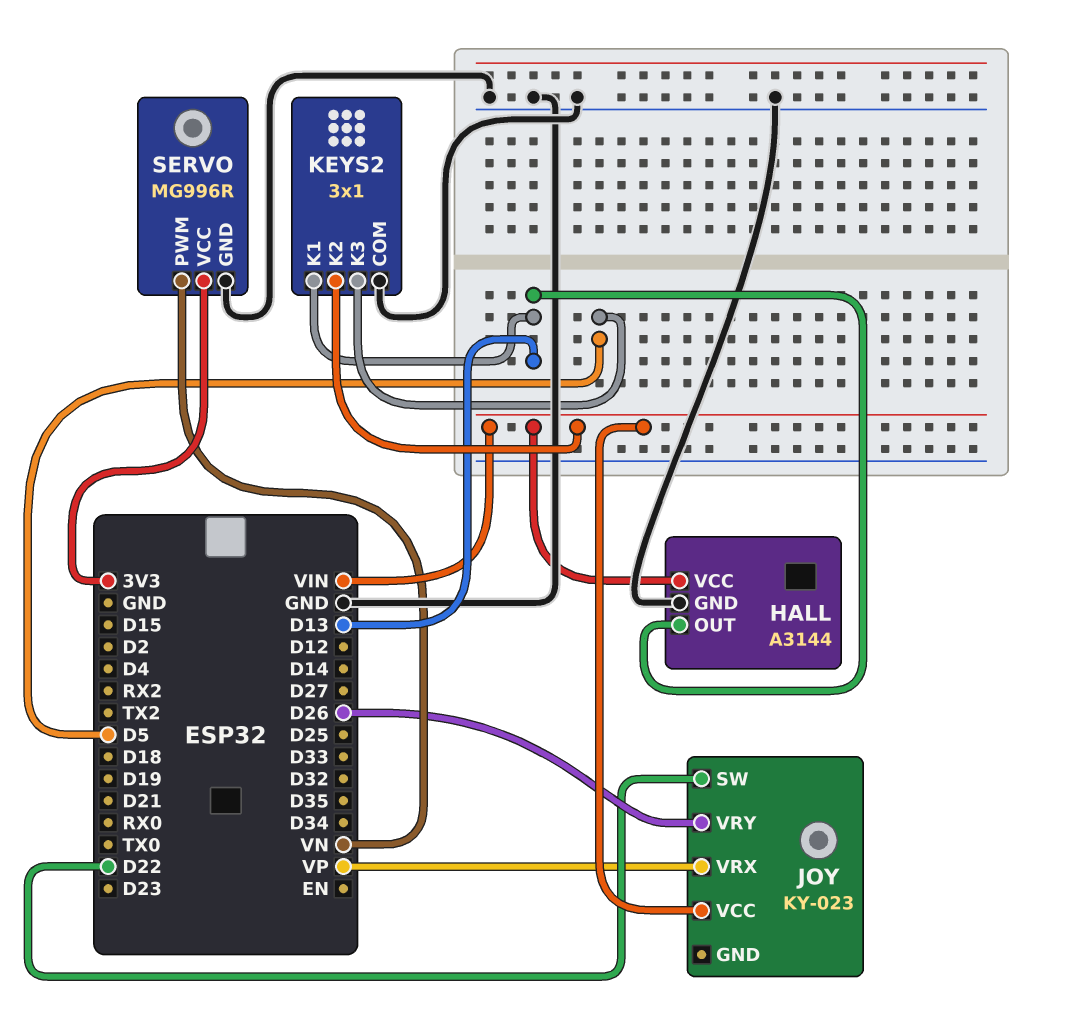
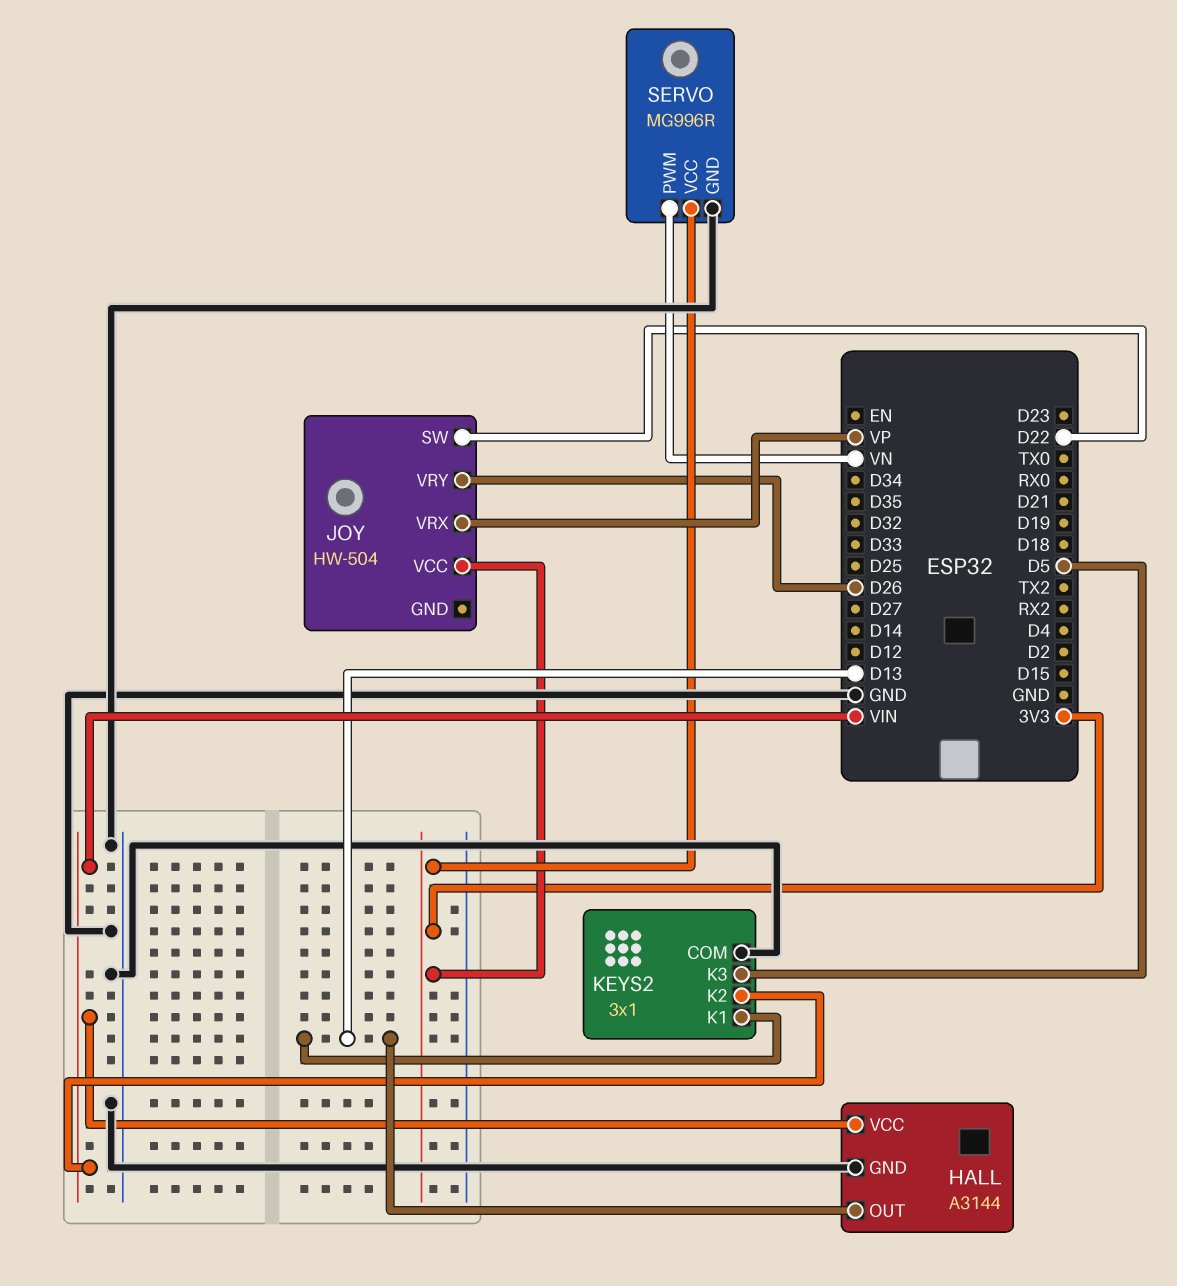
JOY: KY-023 -> HW-504
JOY pin VCC: VIN -> 3V3

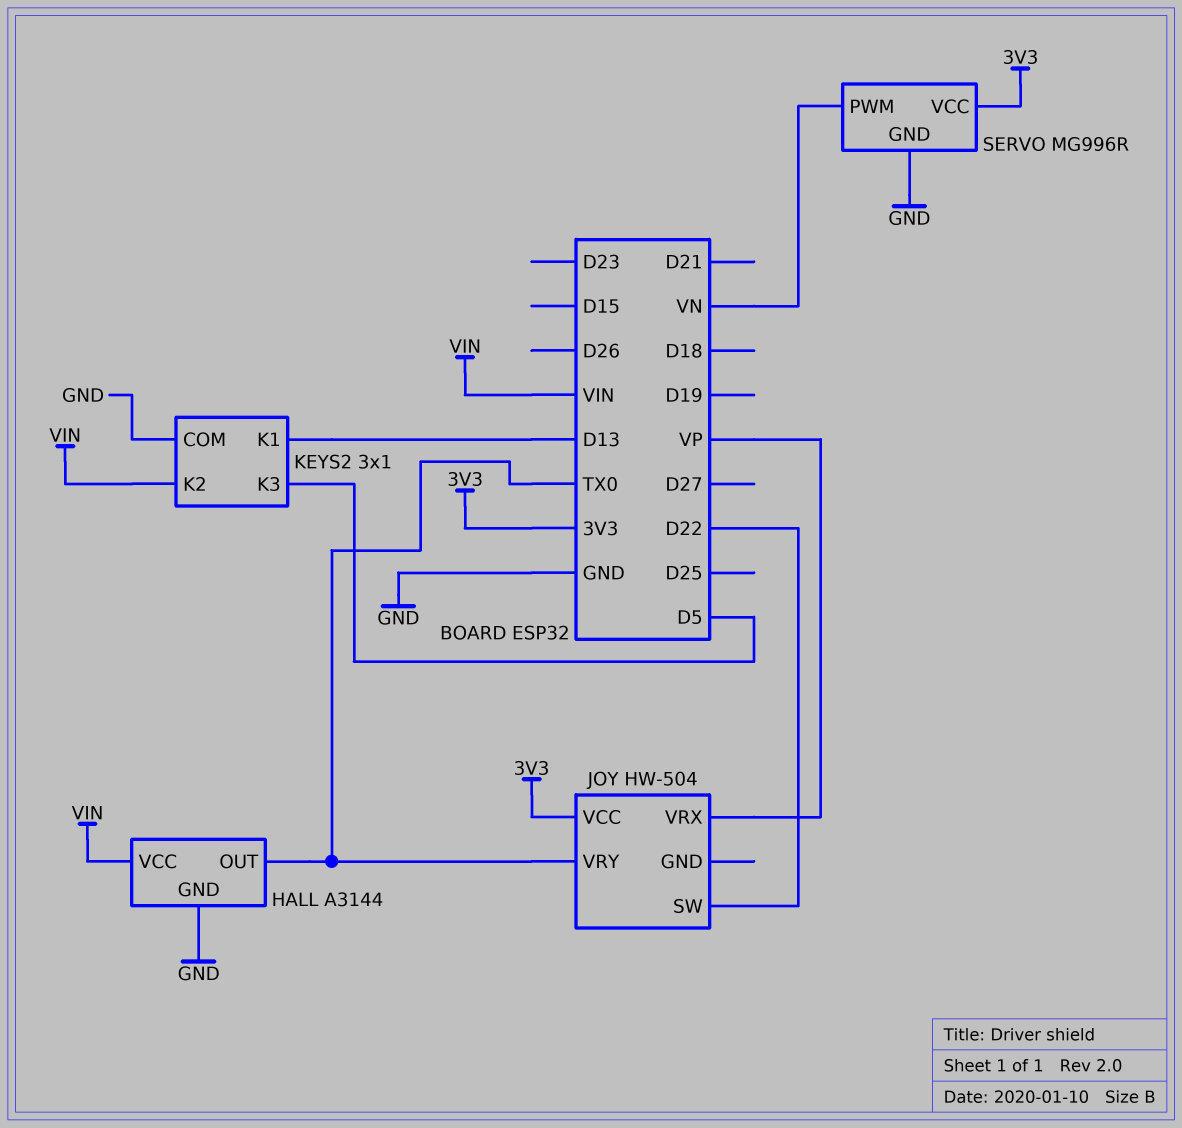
HALL pin OUT: D13 -> TX0
JOY pin VRY: D26 -> TX0

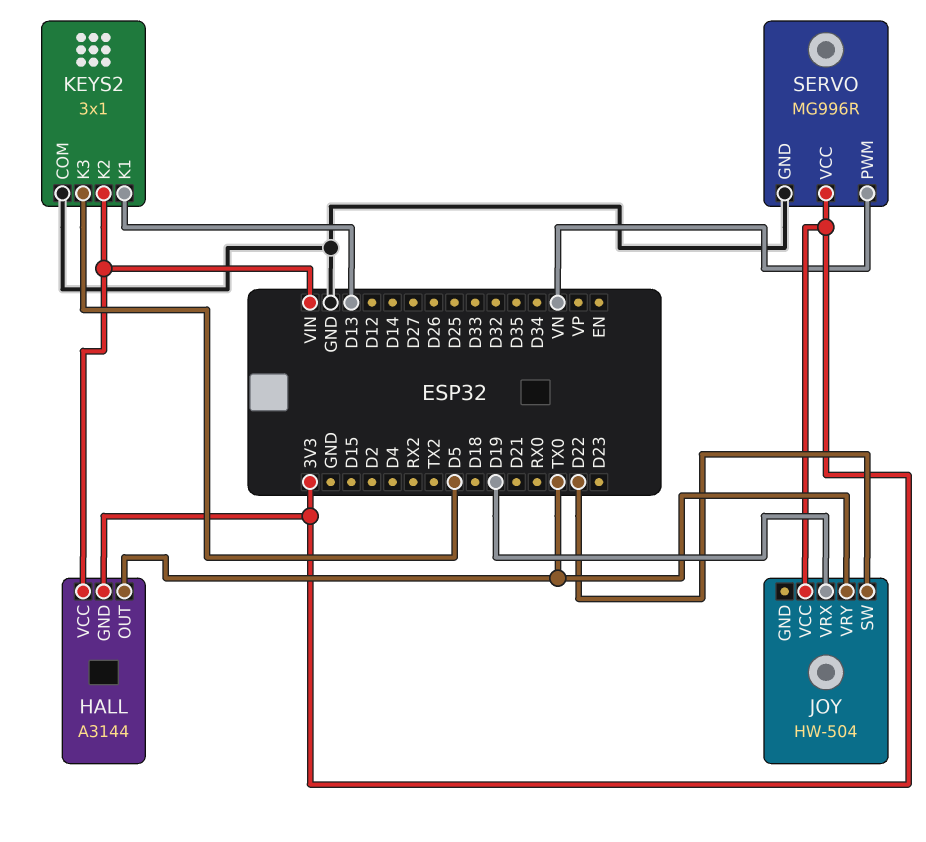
HALL pin GND: GND -> 3V3
JOY pin VRX: VP -> D19

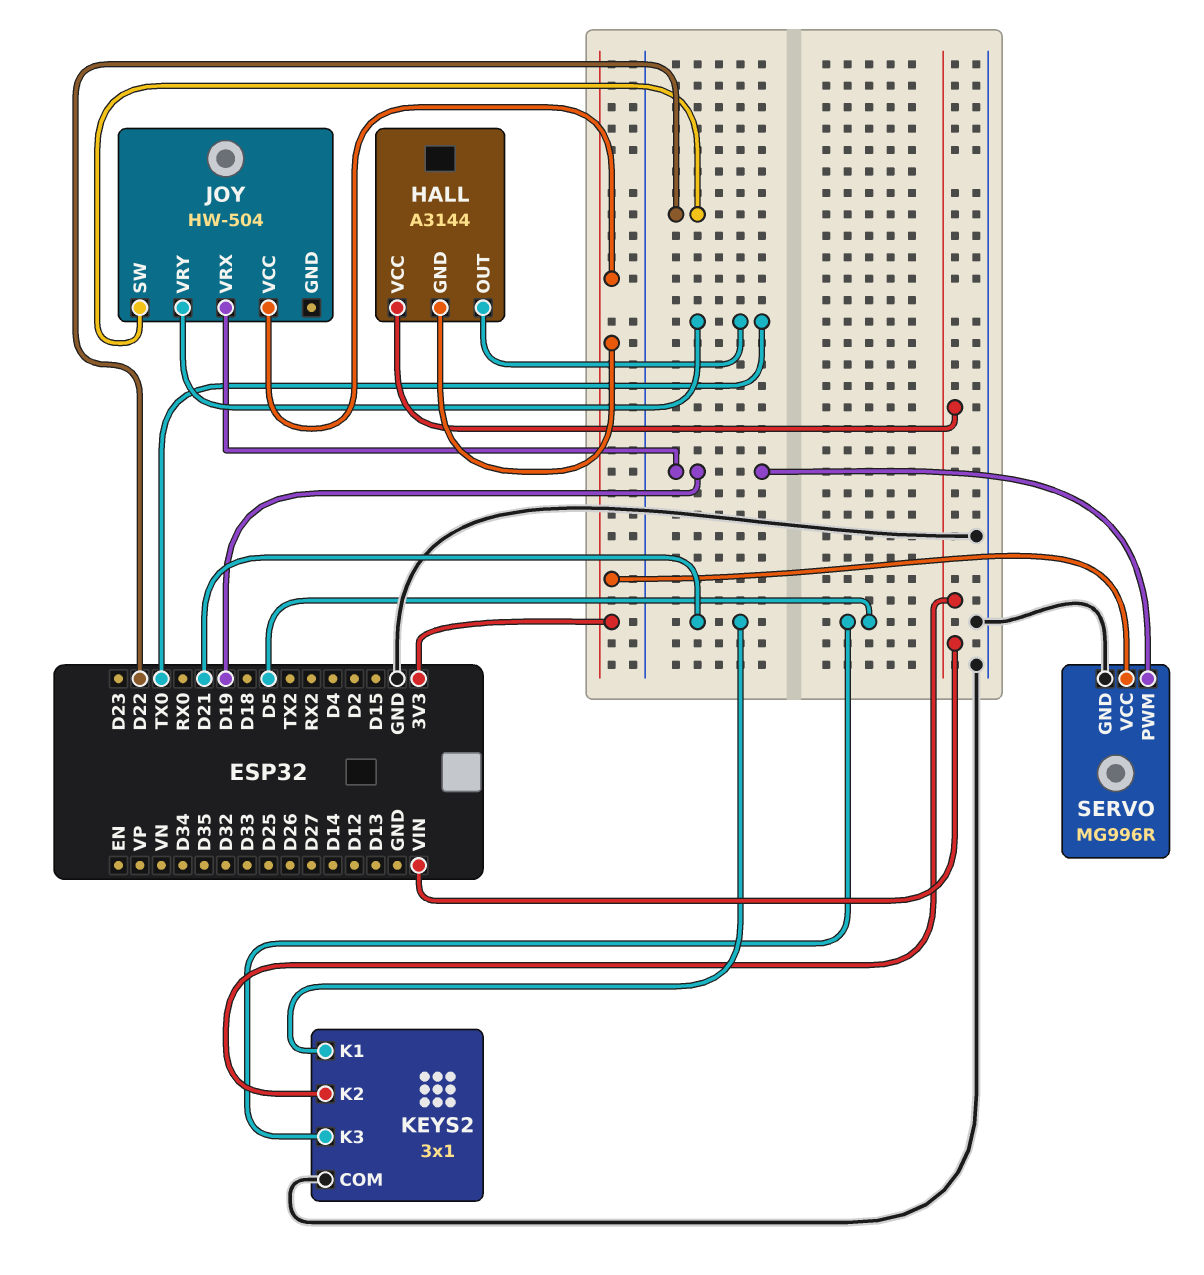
KEYS2 pin K1: D13 -> D21
SERVO pin PWM: VN -> D19

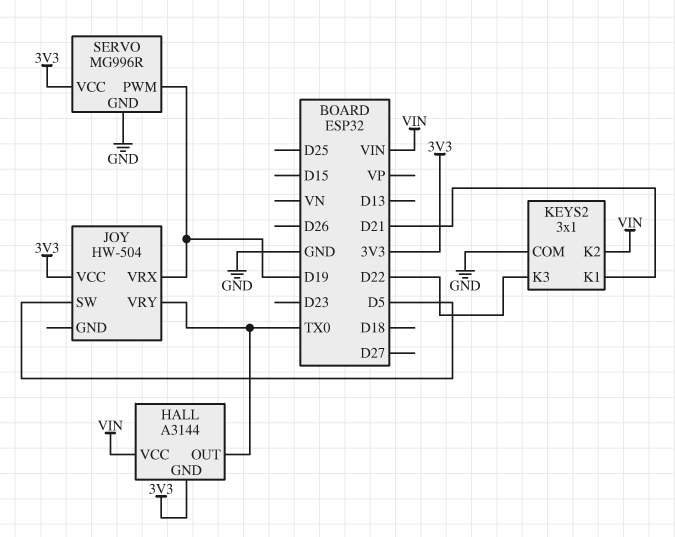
JOY pin SW: D22 -> D5
KEYS2 pin K3: D5 -> D22

